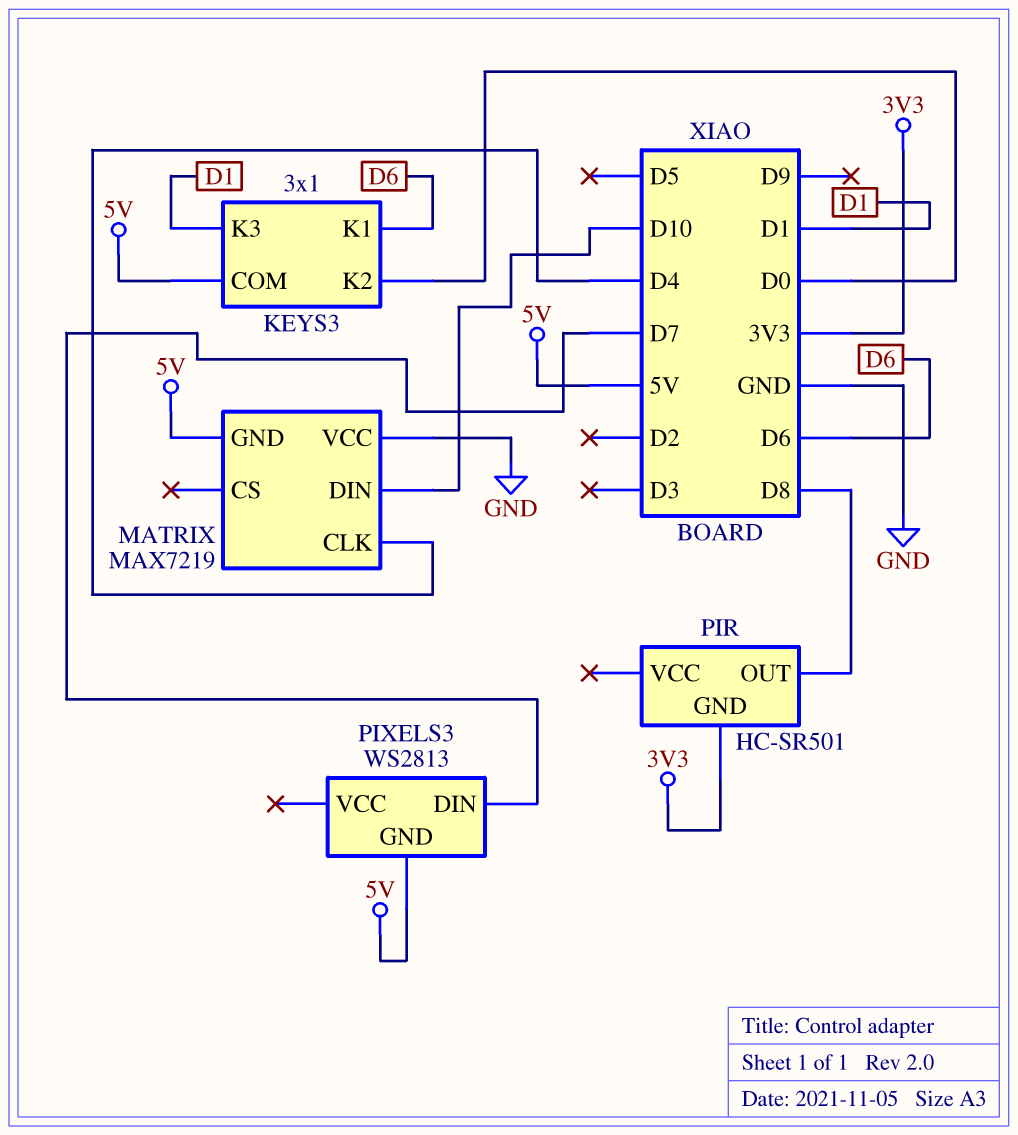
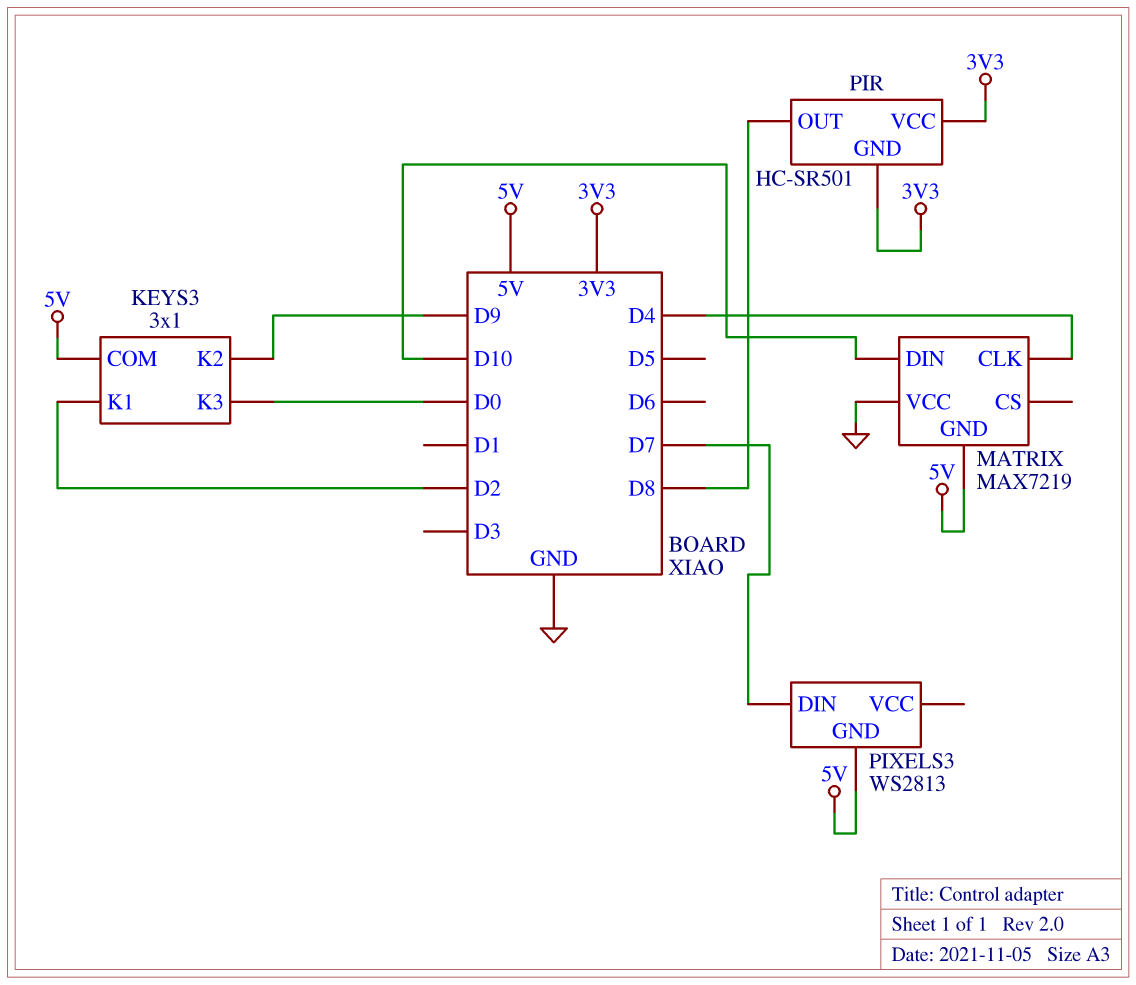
KEYS3 pin K1: D6 -> D2
KEYS3 pin K2: D0 -> D9
KEYS3 pin K3: D1 -> D0
PIR pin VCC: none -> 3V3

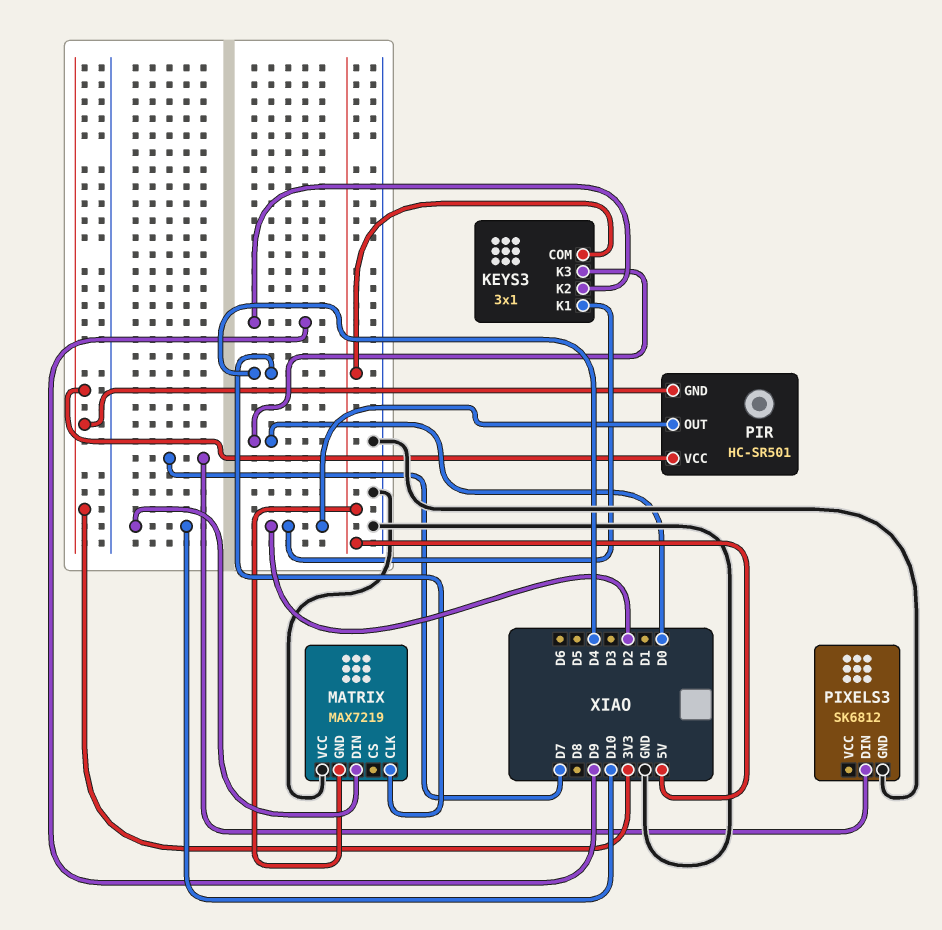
PIR pin OUT: D8 -> D2
PIXELS3: WS2813 -> SK6812
PIXELS3 pin GND: 5V -> GND

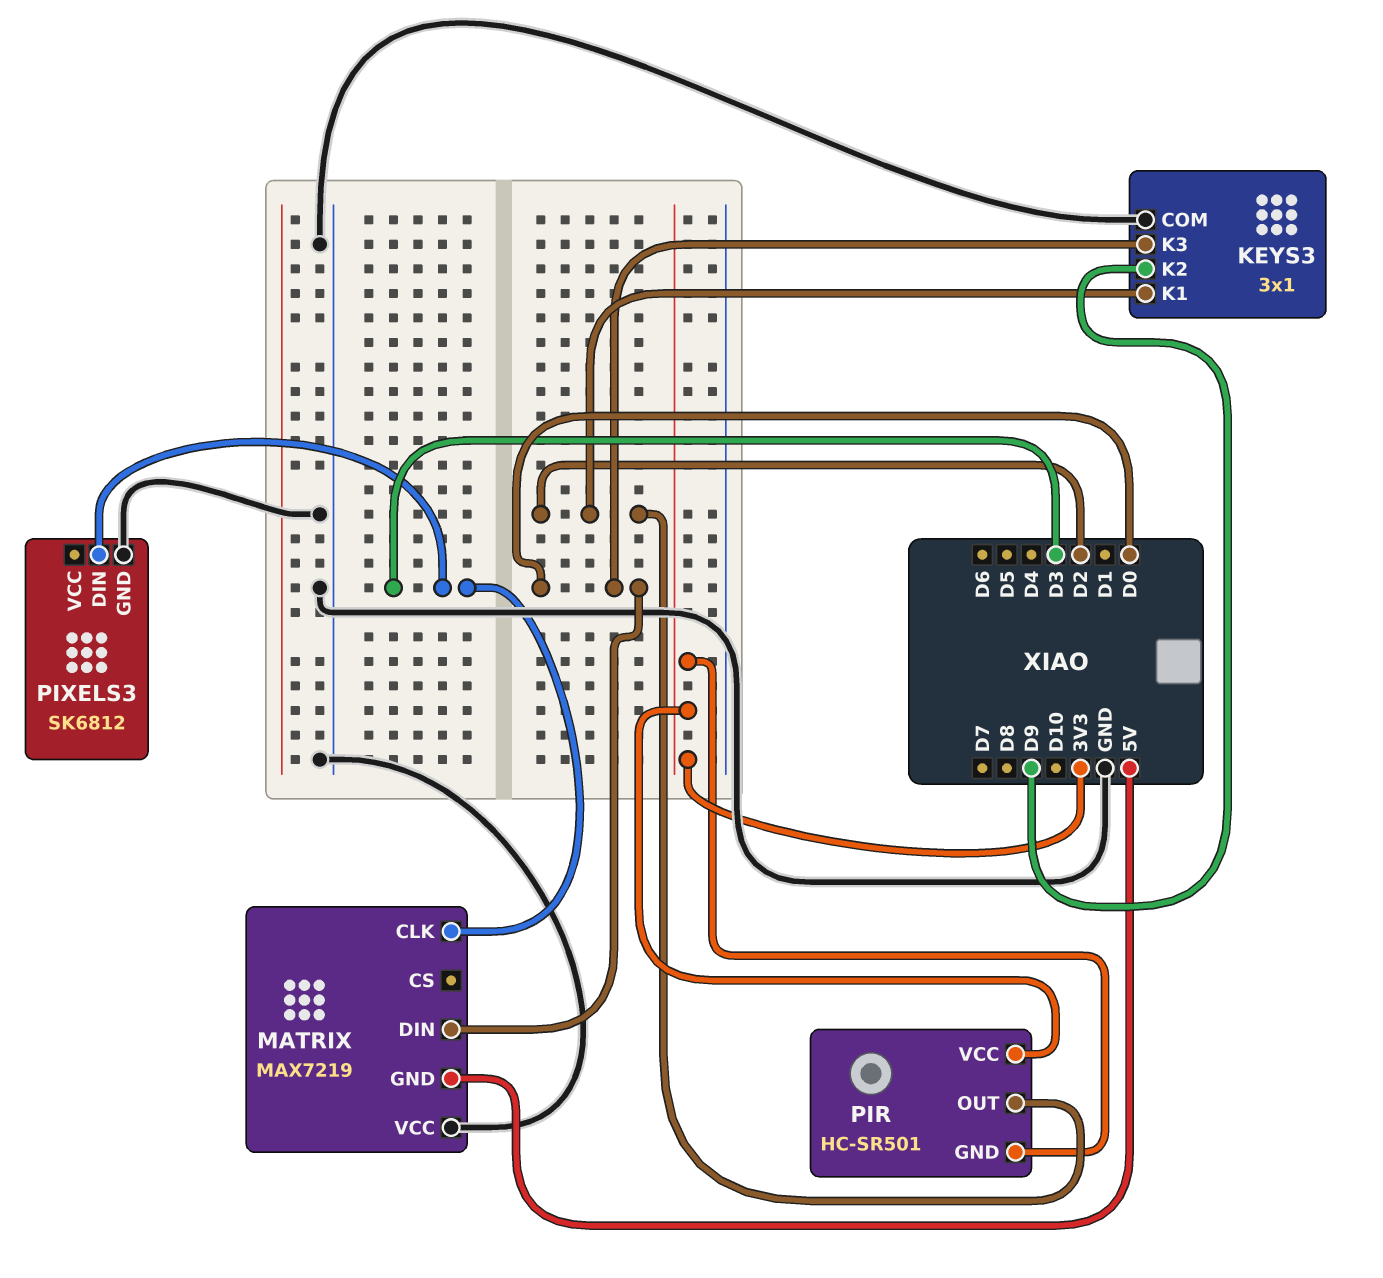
KEYS3 pin COM: 5V -> GND
MATRIX pin CLK: D4 -> D3
MATRIX pin DIN: D10 -> D0
PIXELS3 pin DIN: D7 -> D3

